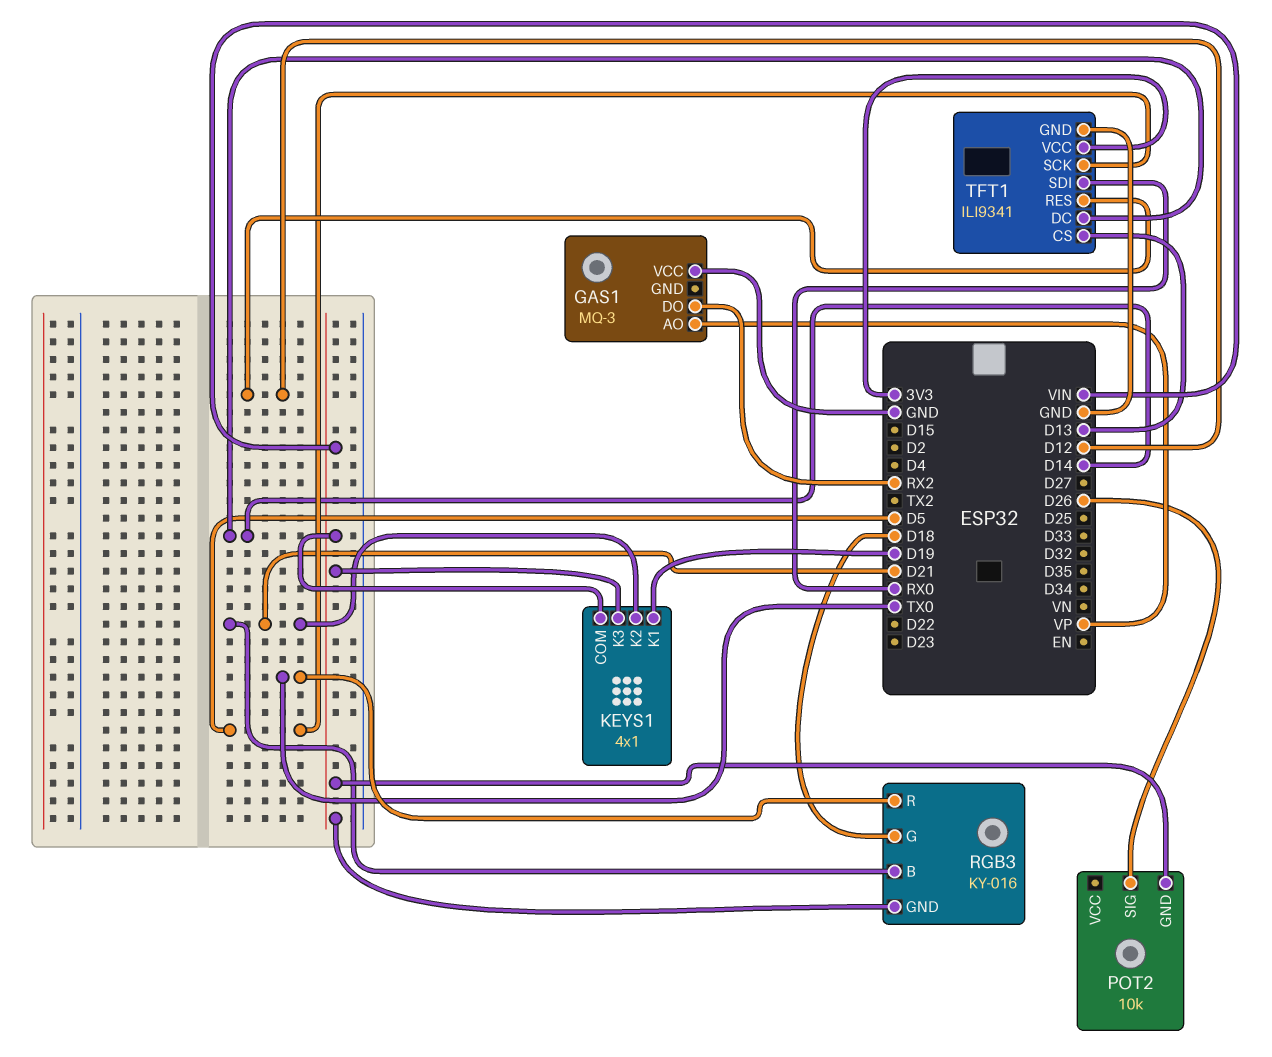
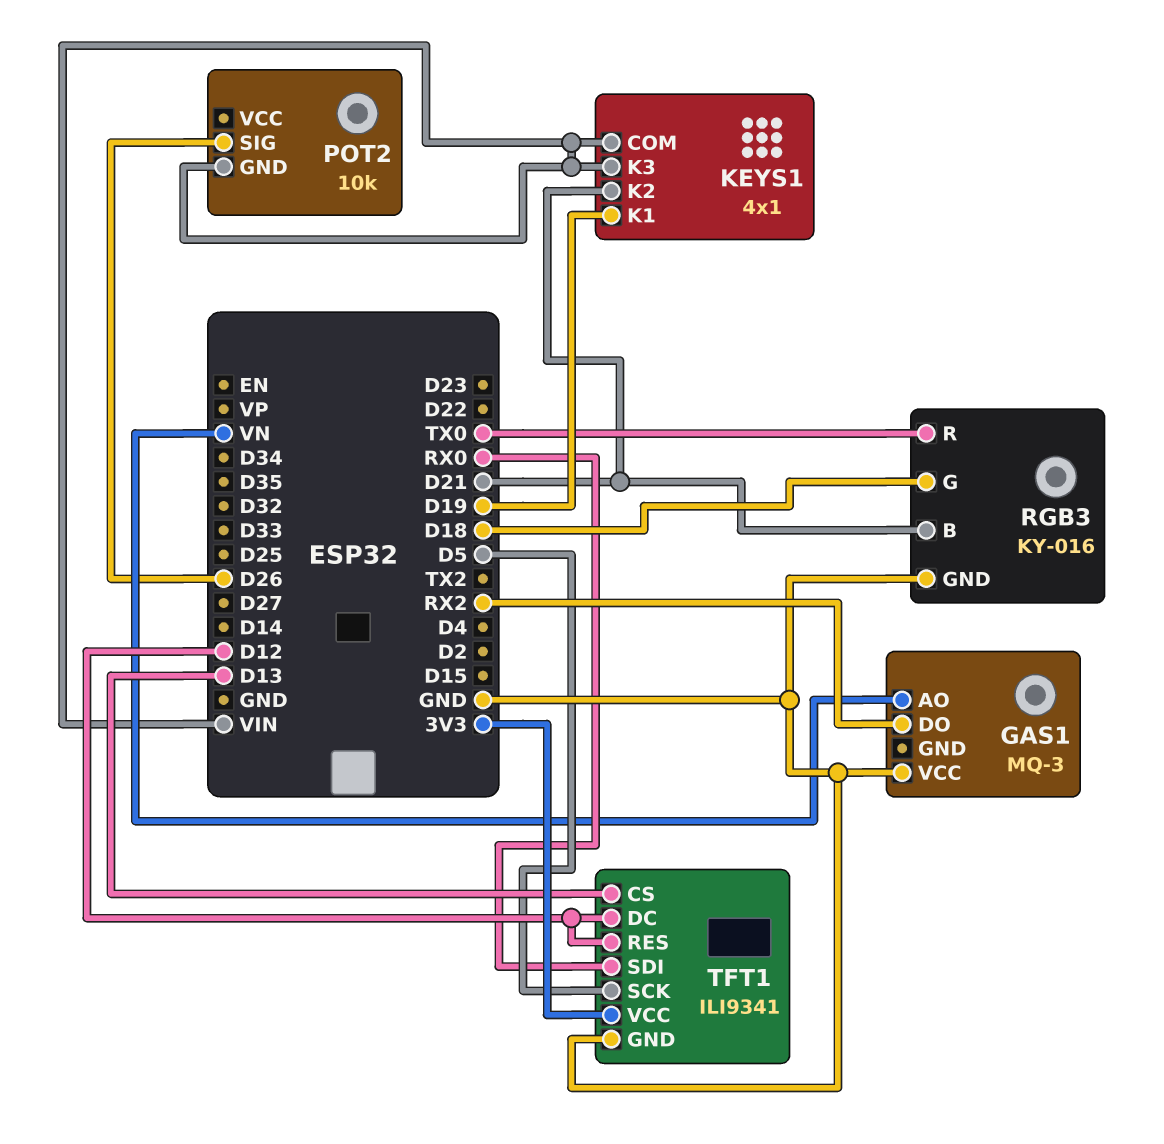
GAS1 pin AO: VP -> VN
RGB3 pin GND: VIN -> GND
TFT1 pin DC: D14 -> D12

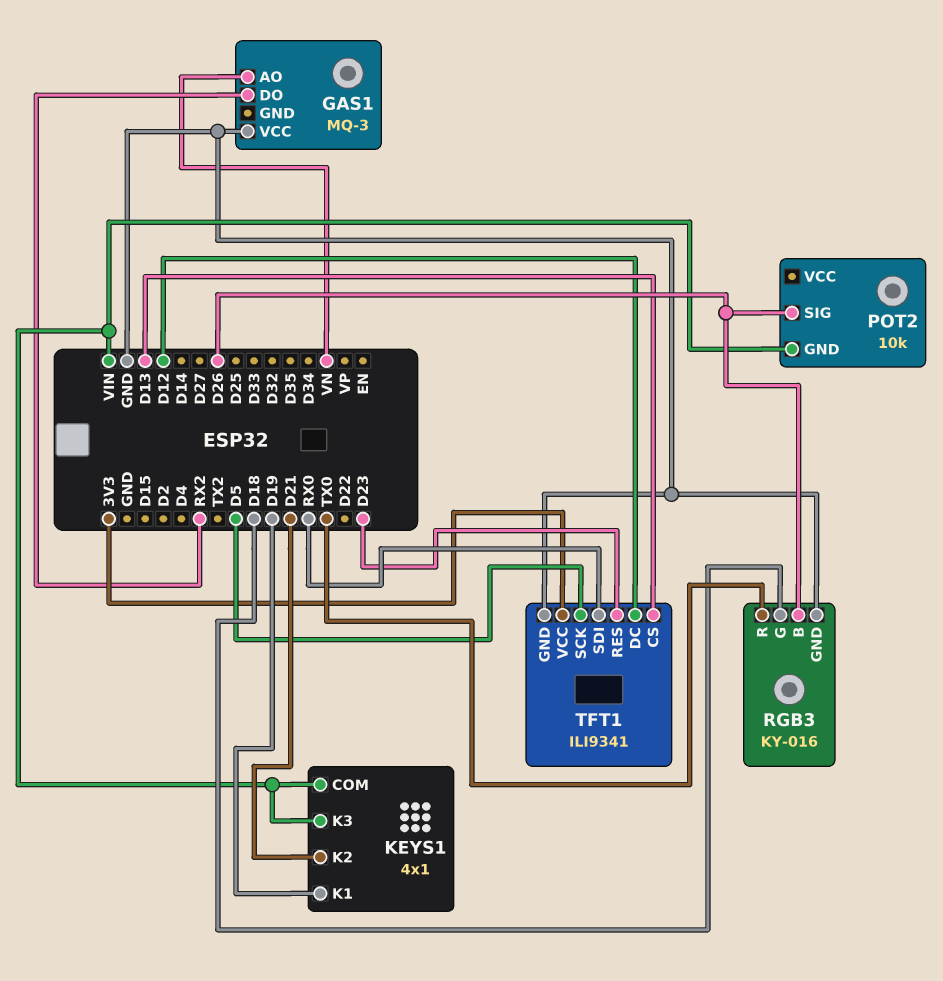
RGB3 pin B: D21 -> D26
TFT1 pin RES: D12 -> D23

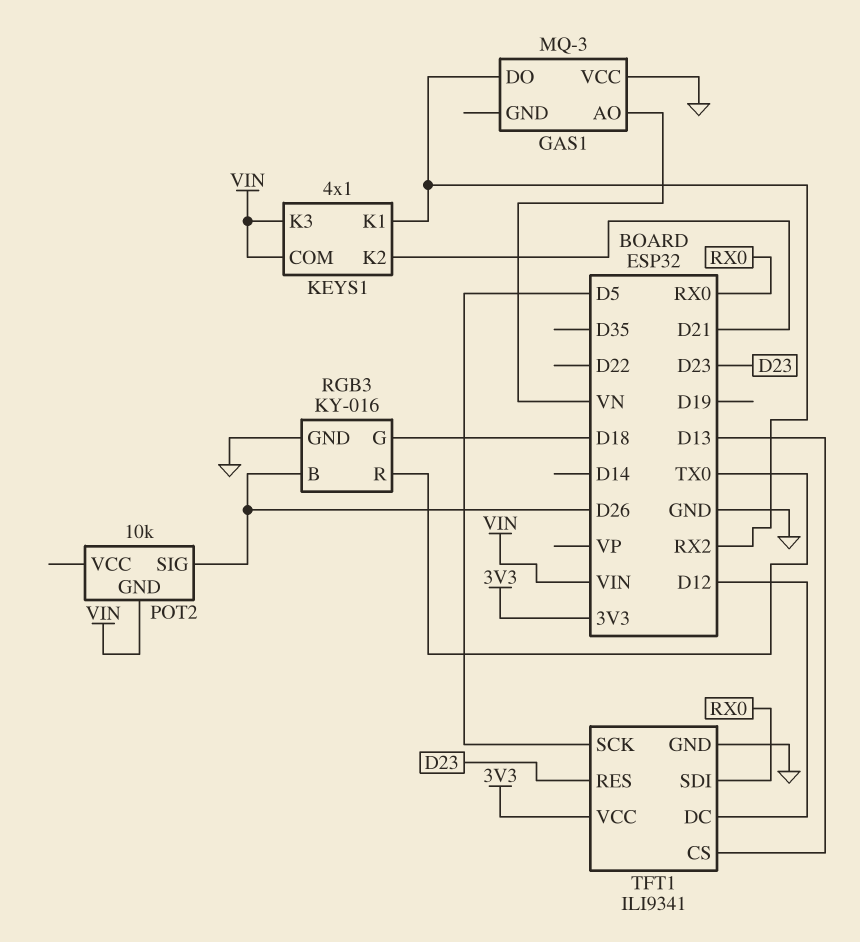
KEYS1 pin K1: D19 -> RX2

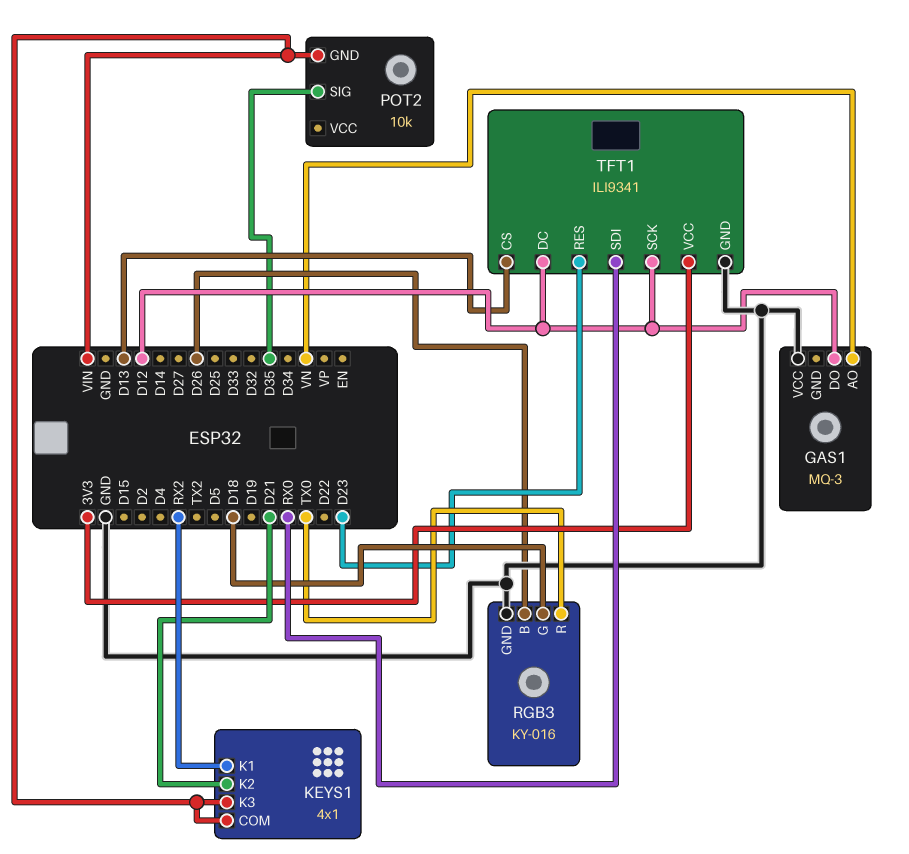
GAS1 pin DO: RX2 -> D12
POT2 pin SIG: D26 -> D35
TFT1 pin SCK: D5 -> D12

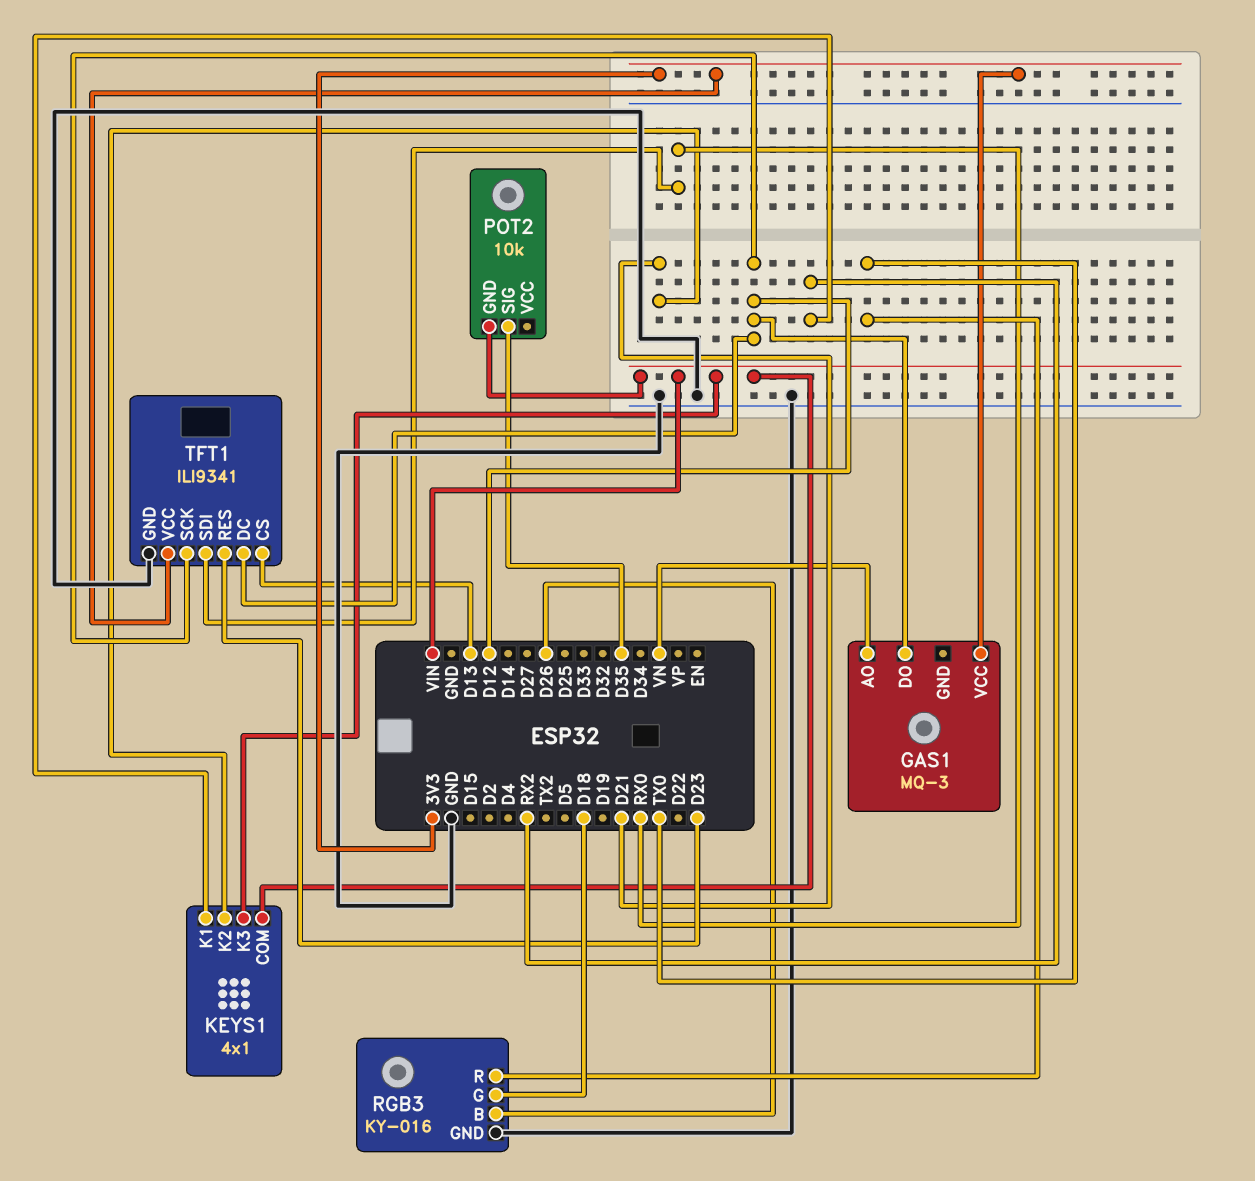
GAS1 pin VCC: GND -> 3V3

